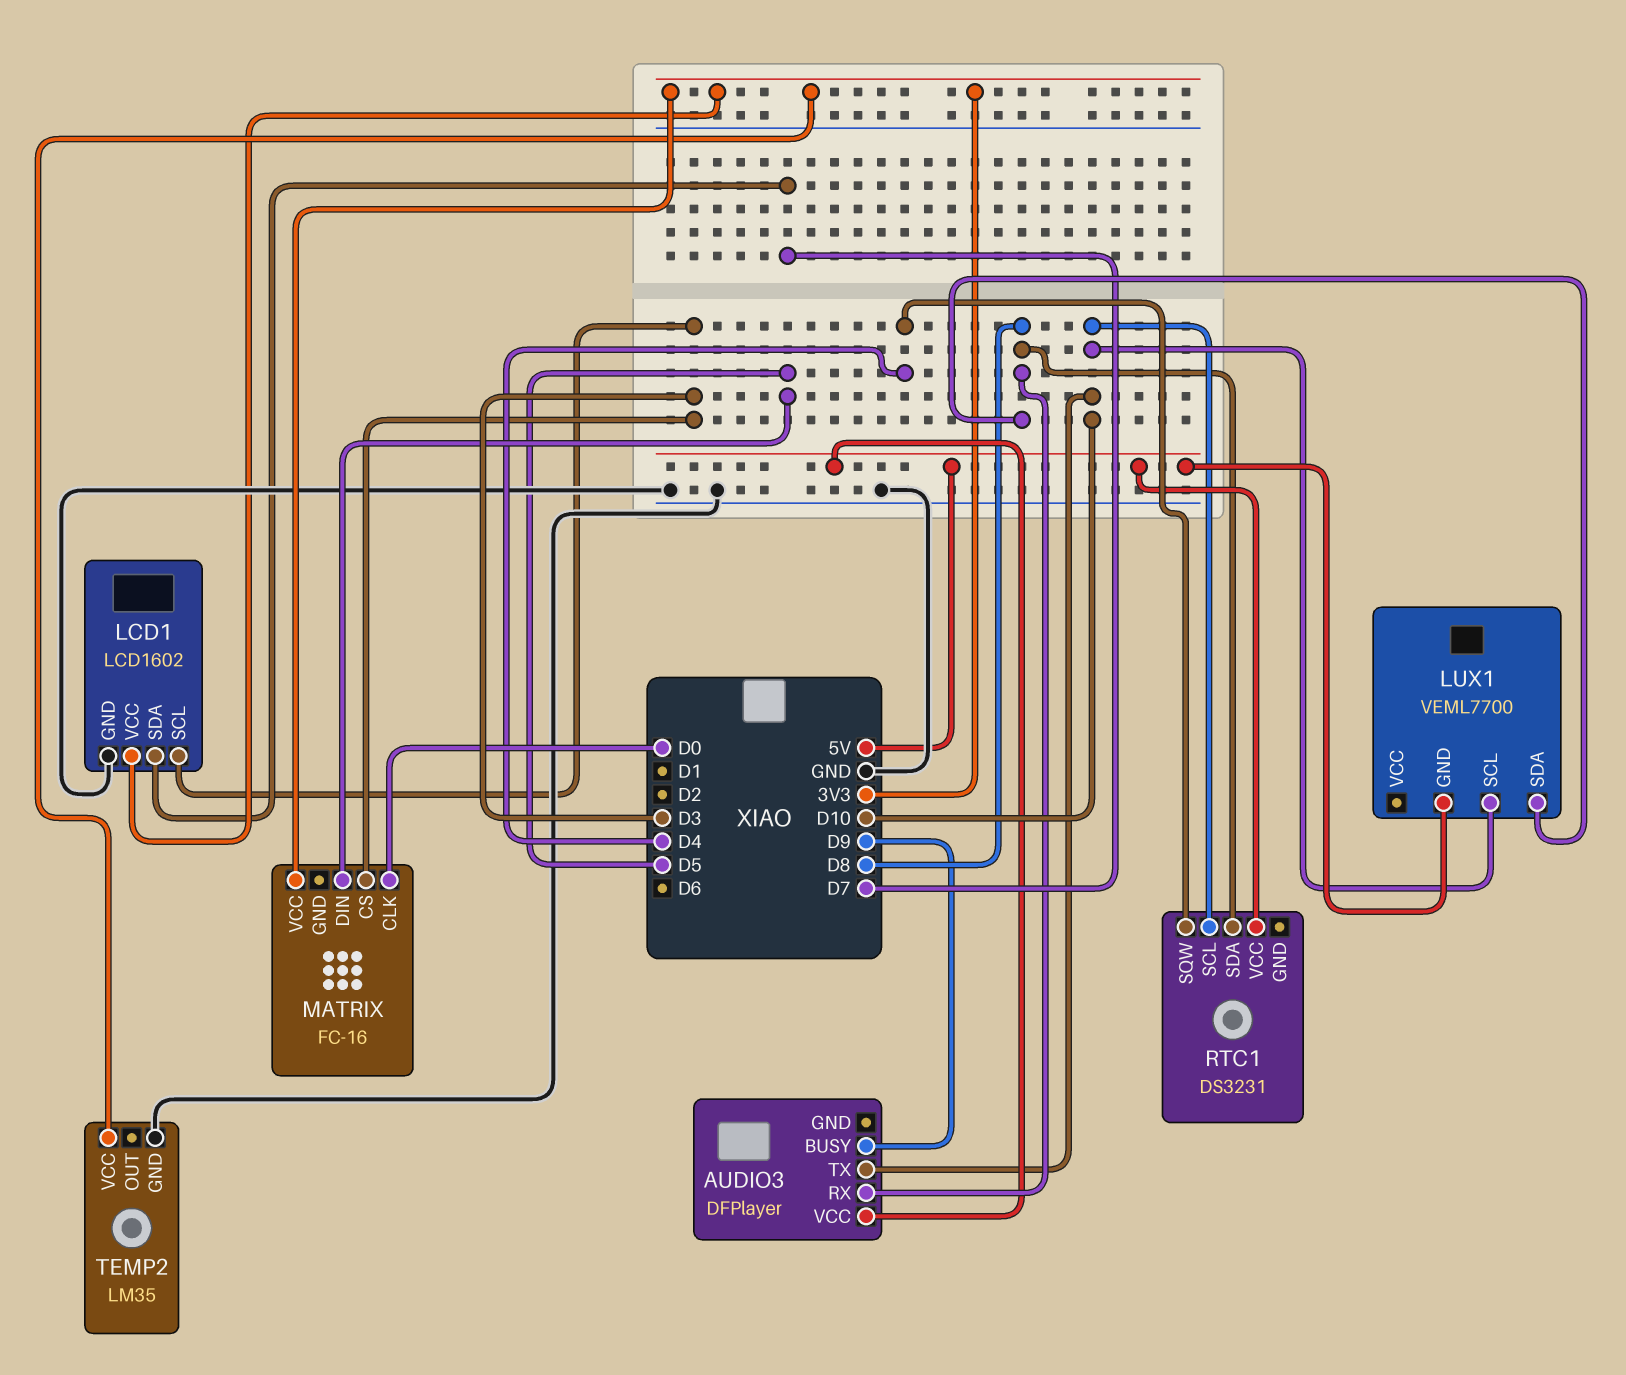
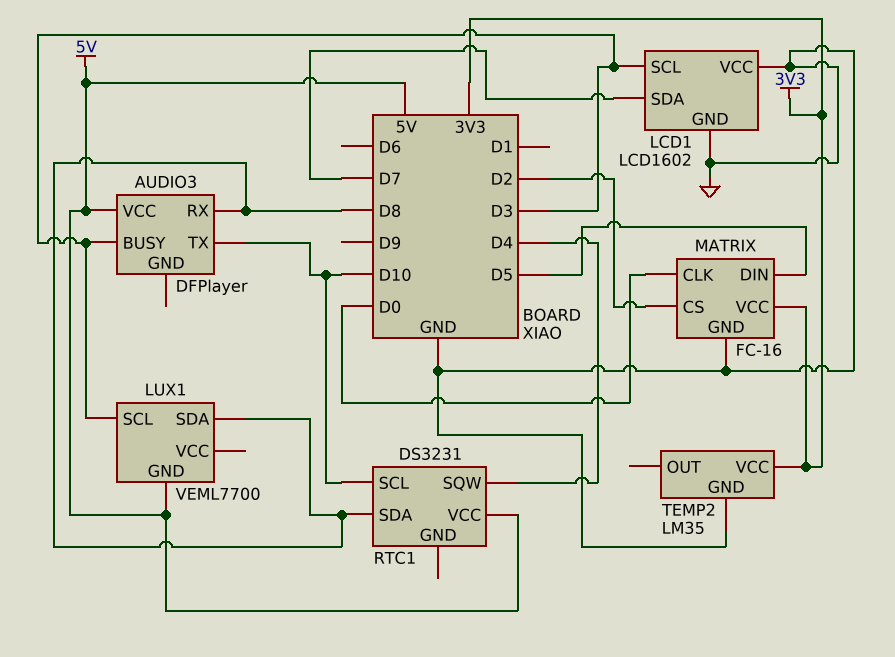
AUDIO3 pin BUSY: D9 -> D3
LCD1 pin VCC: 3V3 -> GND
LUX1 pin SCL: D10 -> D3
MATRIX pin CS: D3 -> D2
MATRIX pin GND: none -> GND

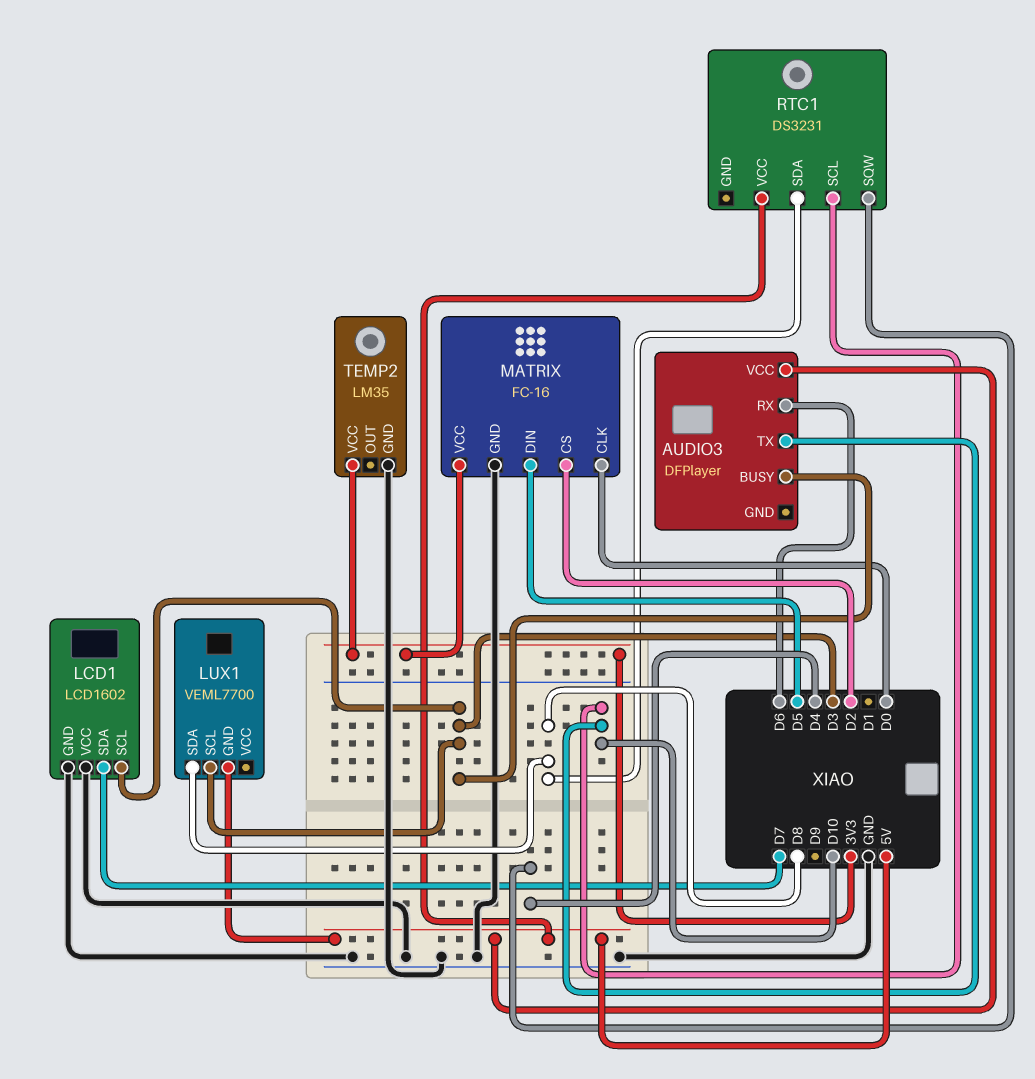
AUDIO3 pin RX: D8 -> D6

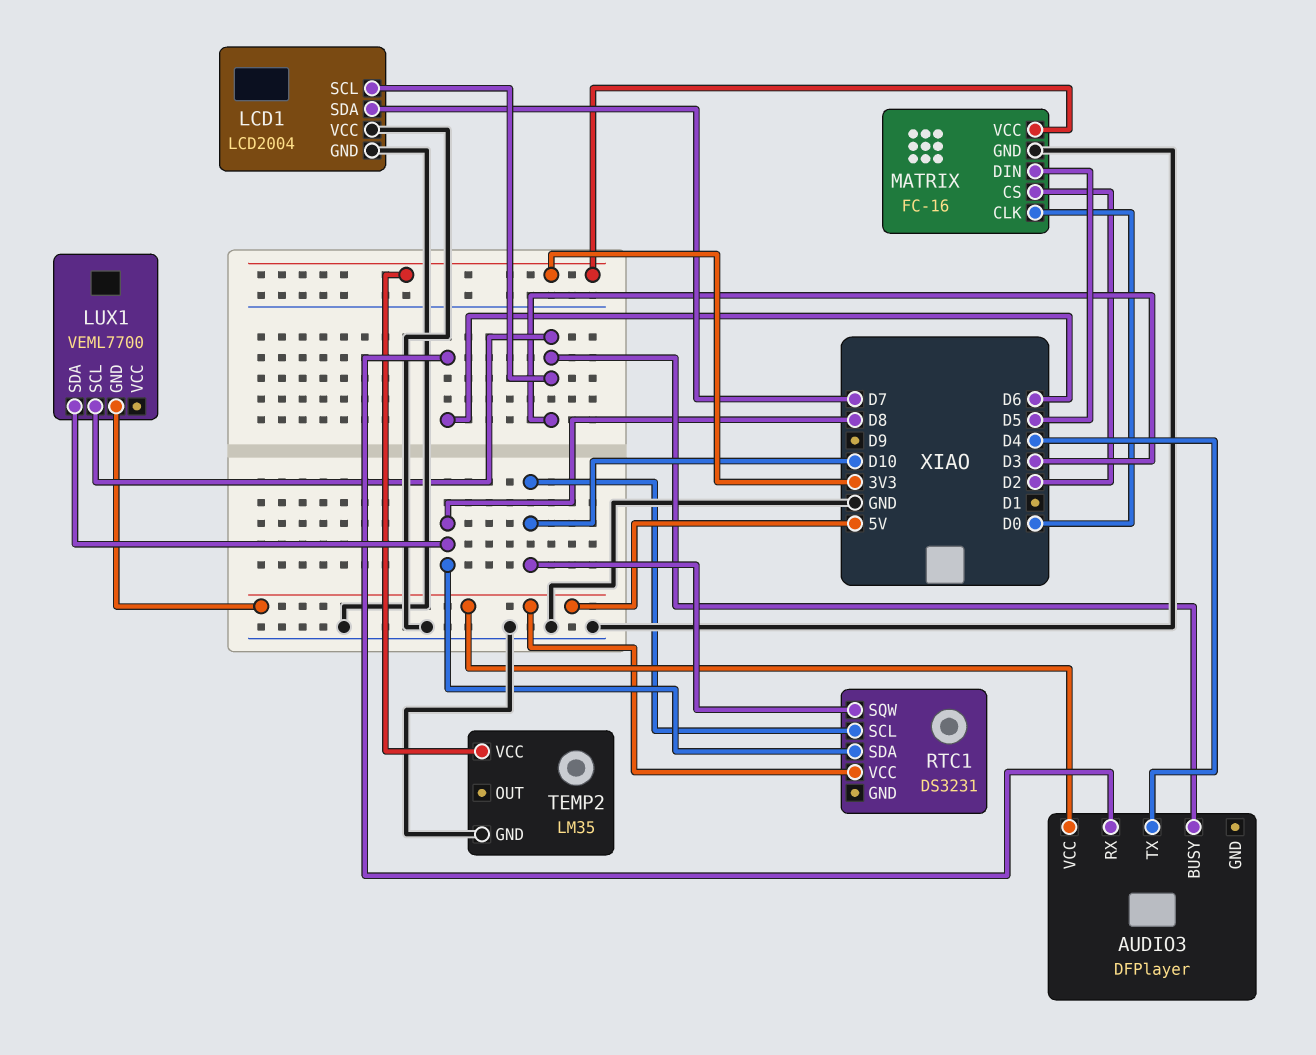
AUDIO3 pin TX: D10 -> D4
LCD1: LCD1602 -> LCD2004
RTC1 pin SQW: D4 -> D10

